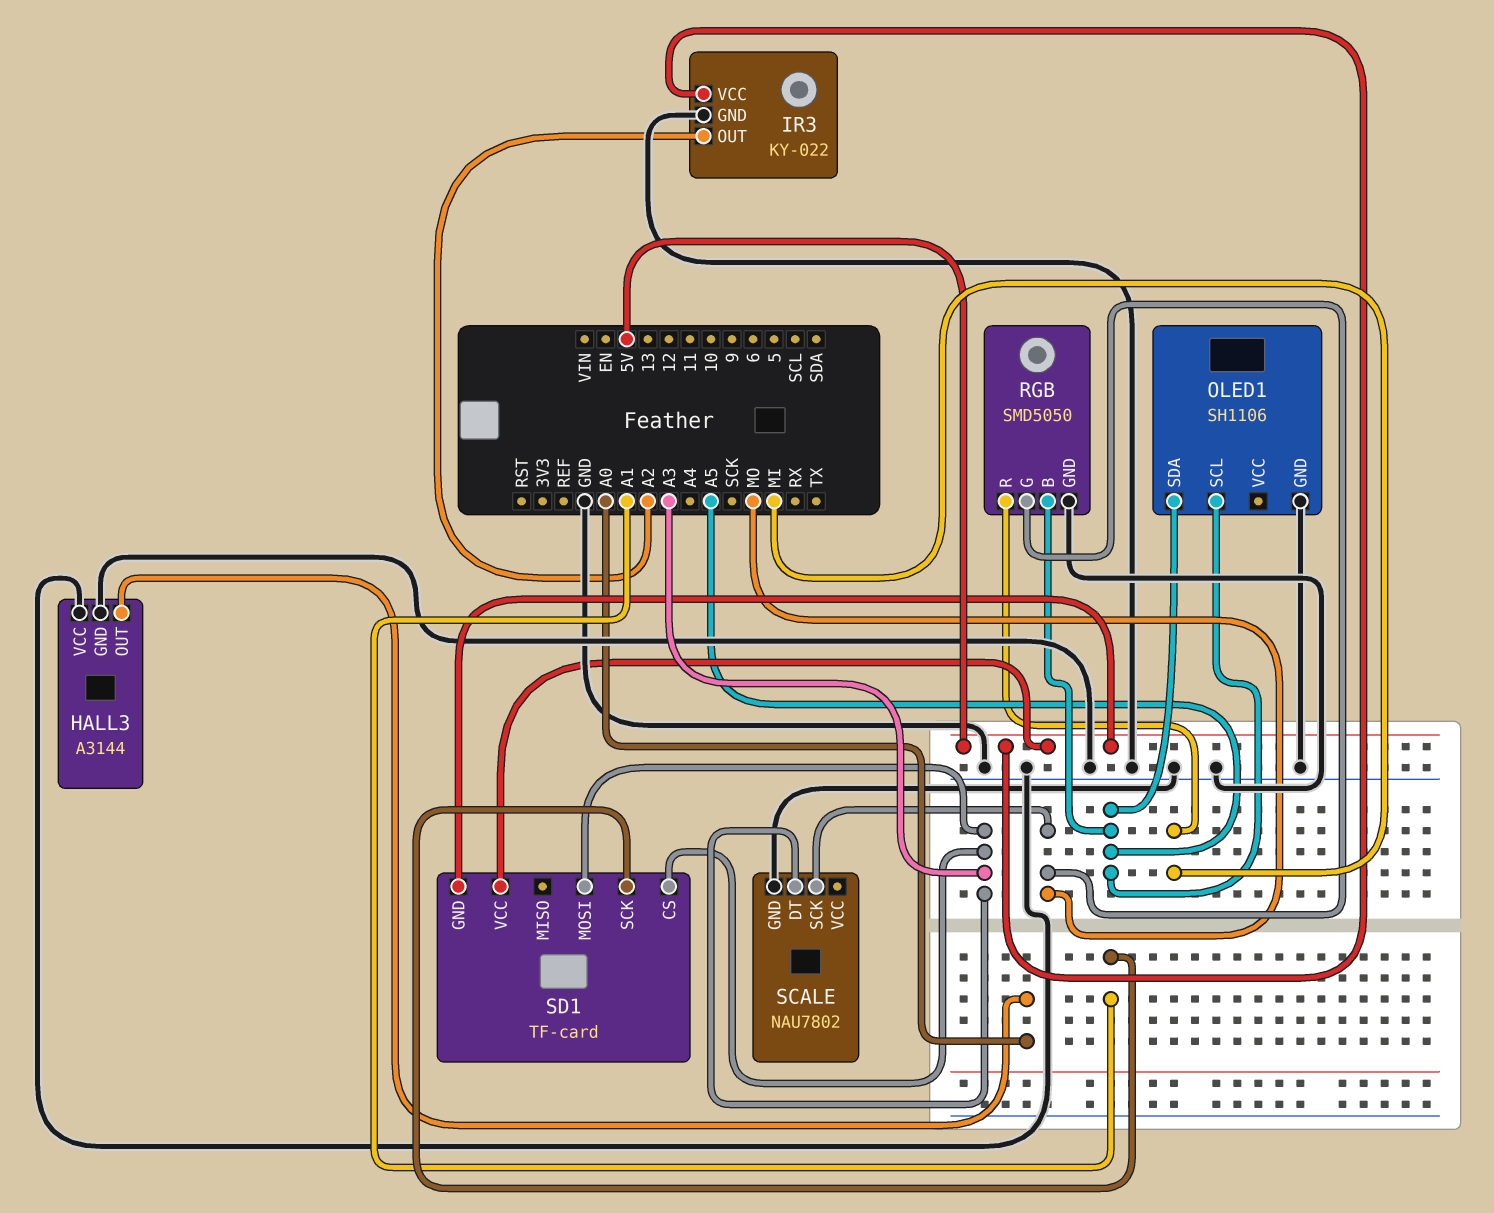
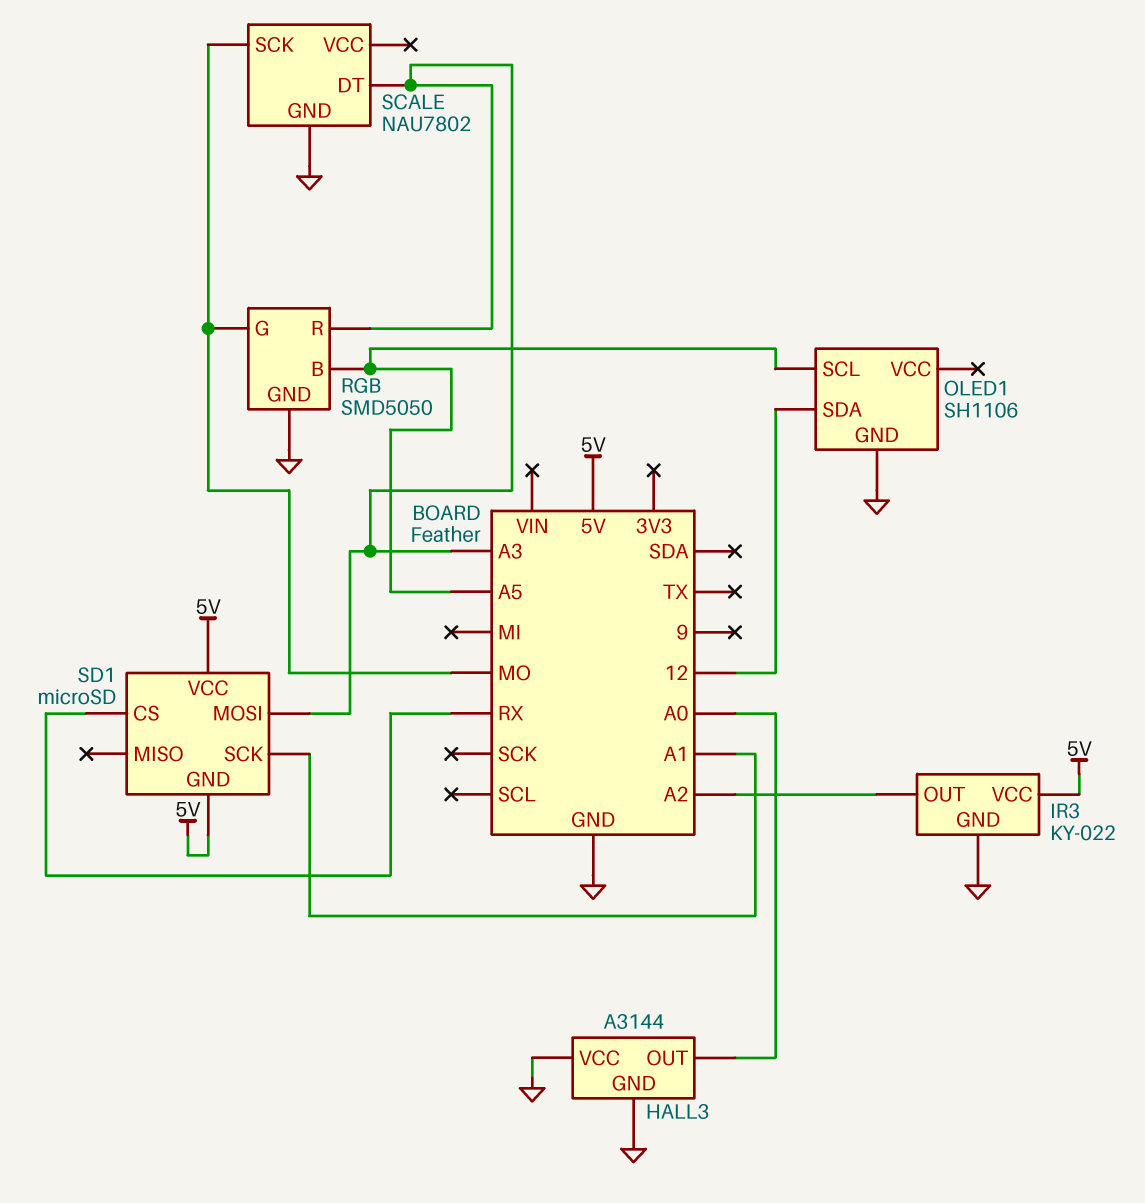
OLED1 pin SDA: A5 -> 12
RGB pin R: MI -> A3
SD1: TF-card -> microSD
SD1 pin CS: A3 -> RX

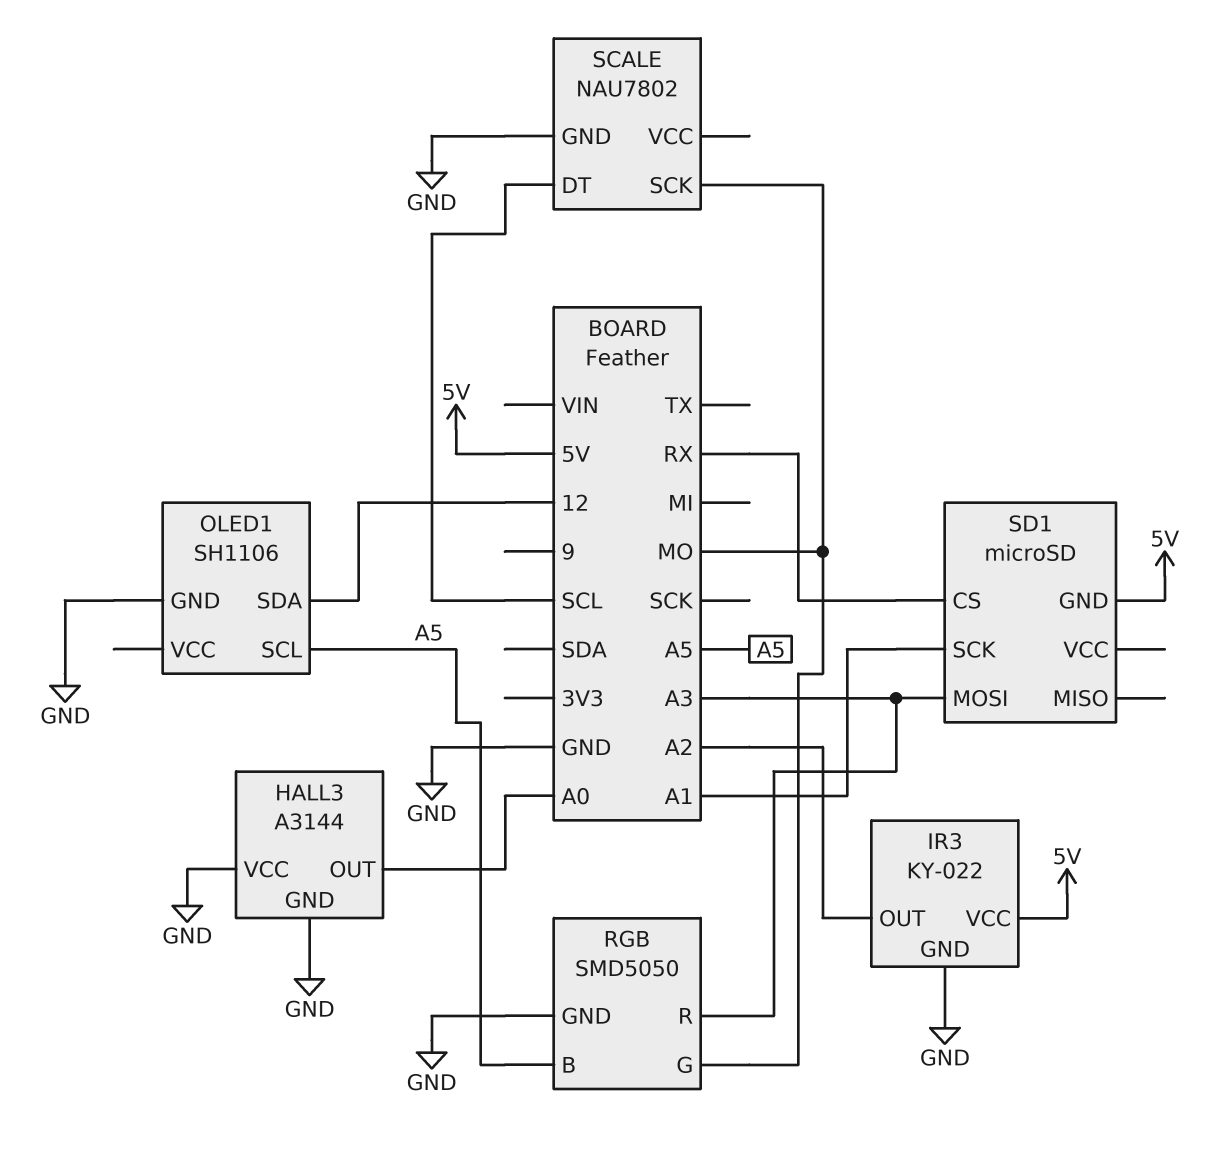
SCALE pin DT: A3 -> SCL
SD1 pin VCC: 5V -> none

